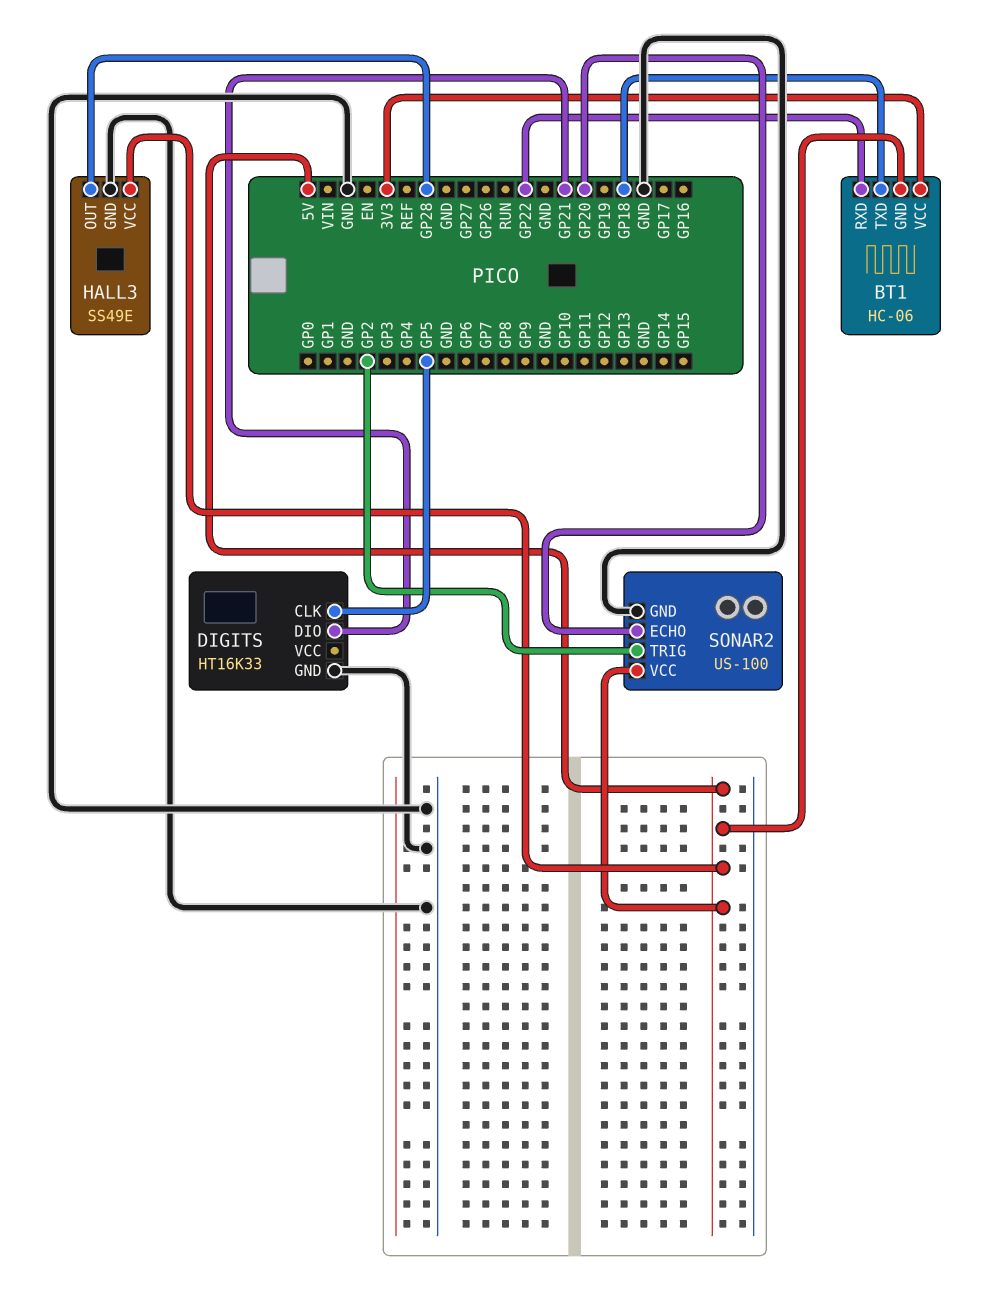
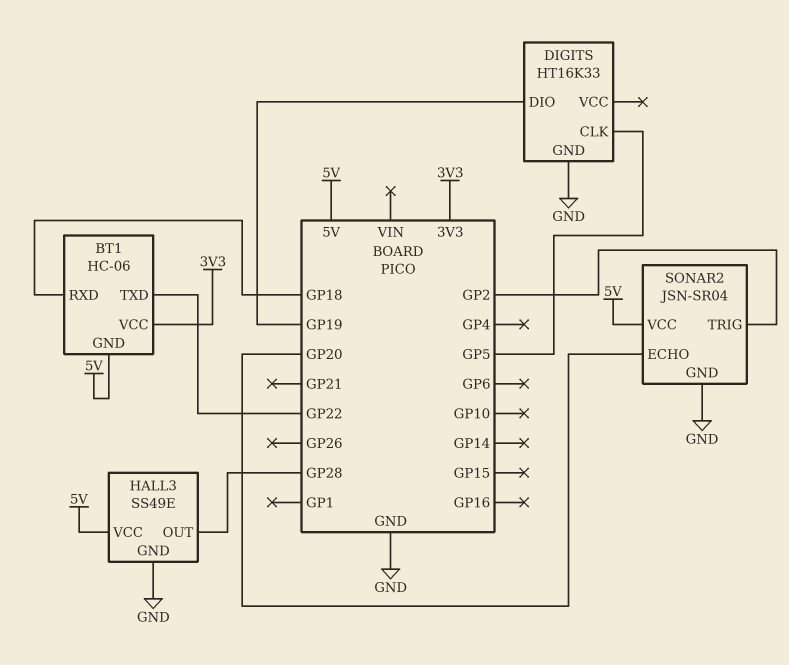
BT1 pin RXD: GP22 -> GP18
BT1 pin TXD: GP18 -> GP22
DIGITS pin DIO: GP21 -> GP19
SONAR2: US-100 -> JSN-SR04

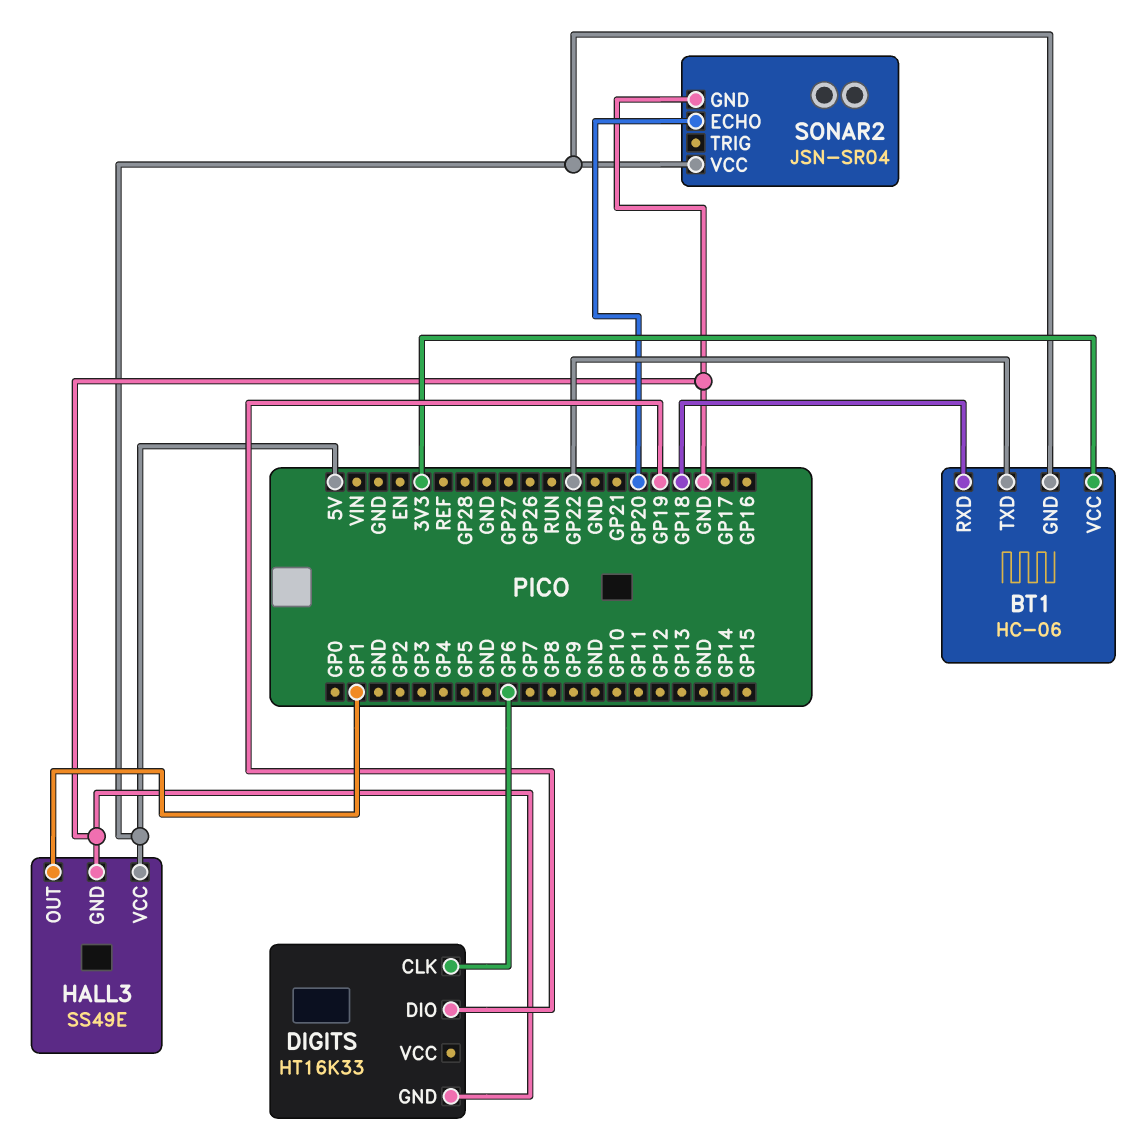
DIGITS pin CLK: GP5 -> GP6
HALL3 pin OUT: GP28 -> GP1
SONAR2 pin TRIG: GP2 -> none

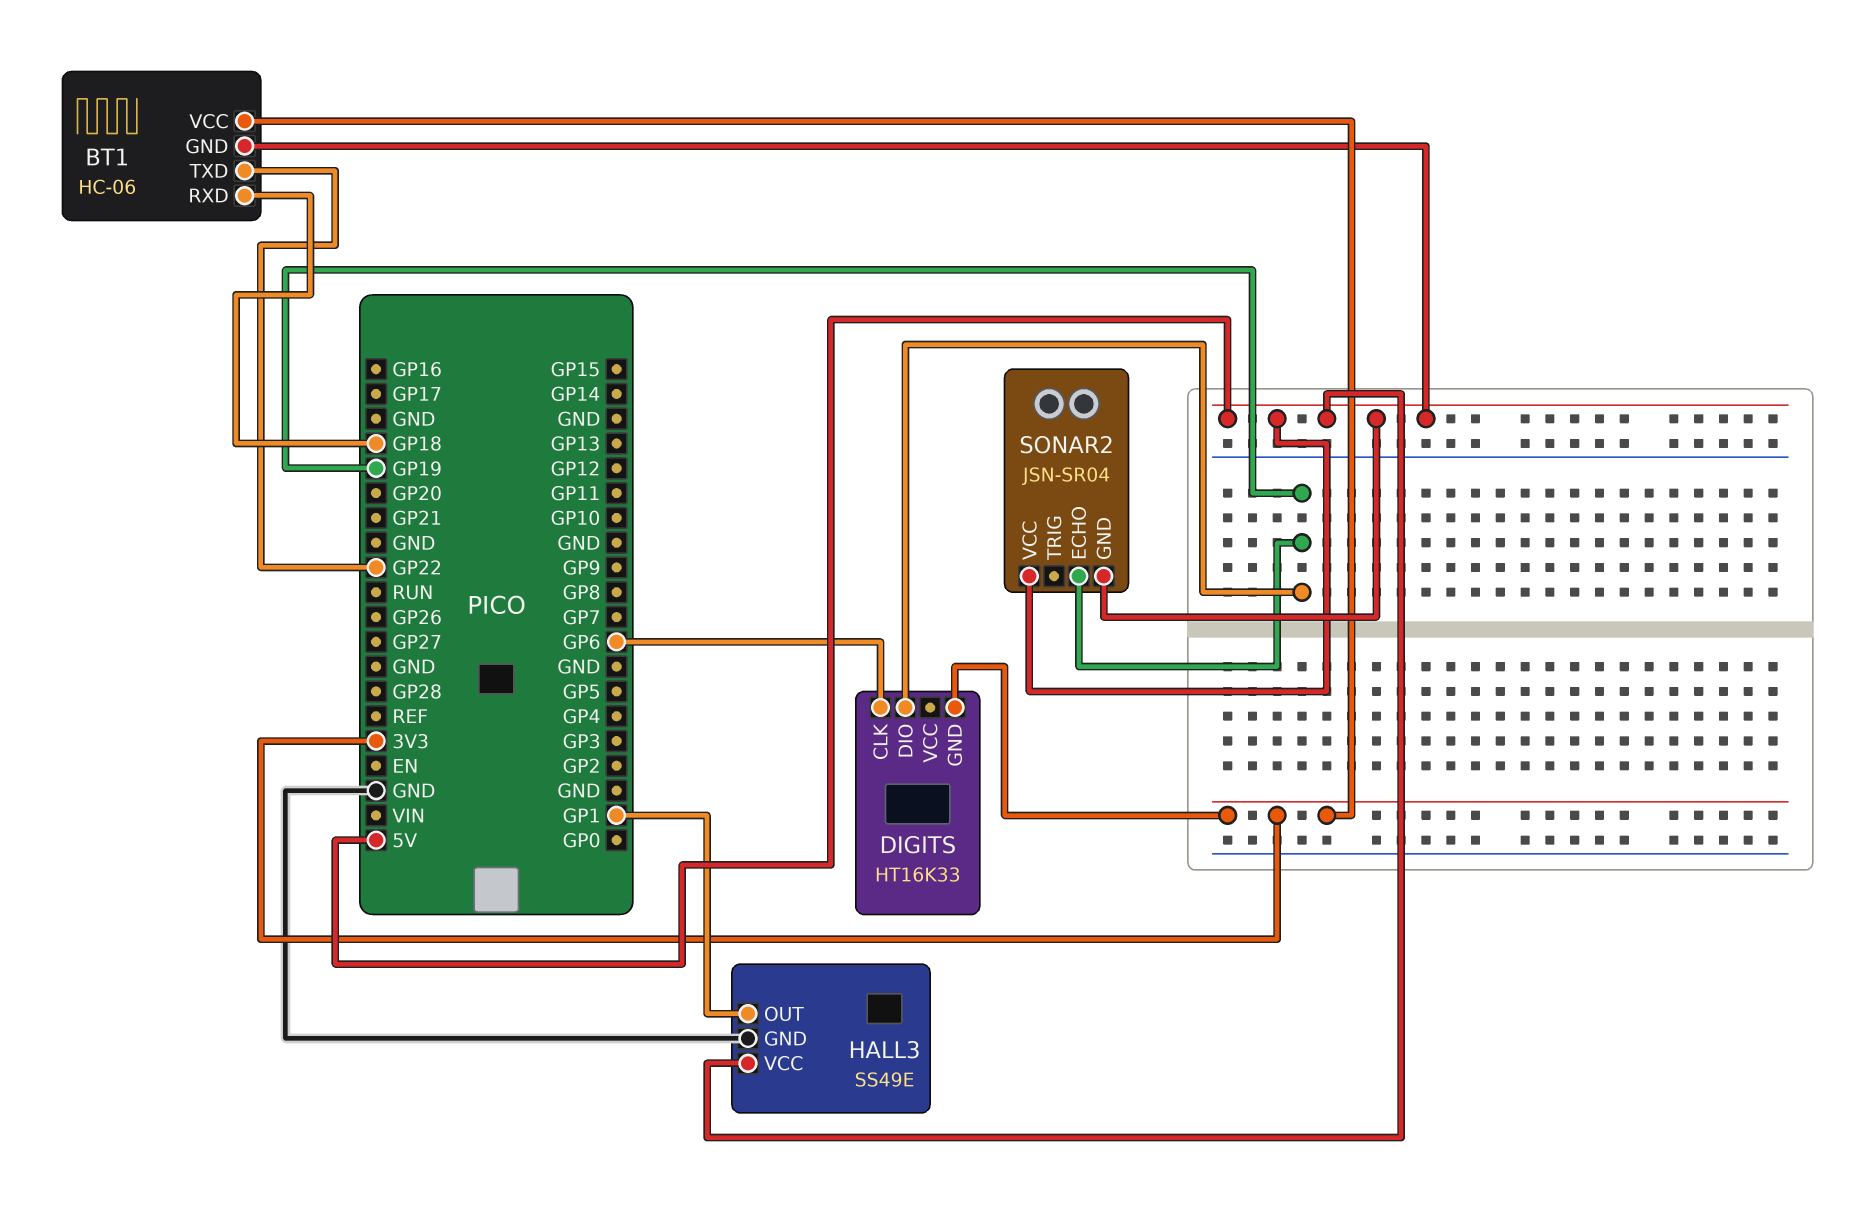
DIGITS pin GND: GND -> 3V3
SONAR2 pin ECHO: GP20 -> GP19
SONAR2 pin GND: GND -> 5V

